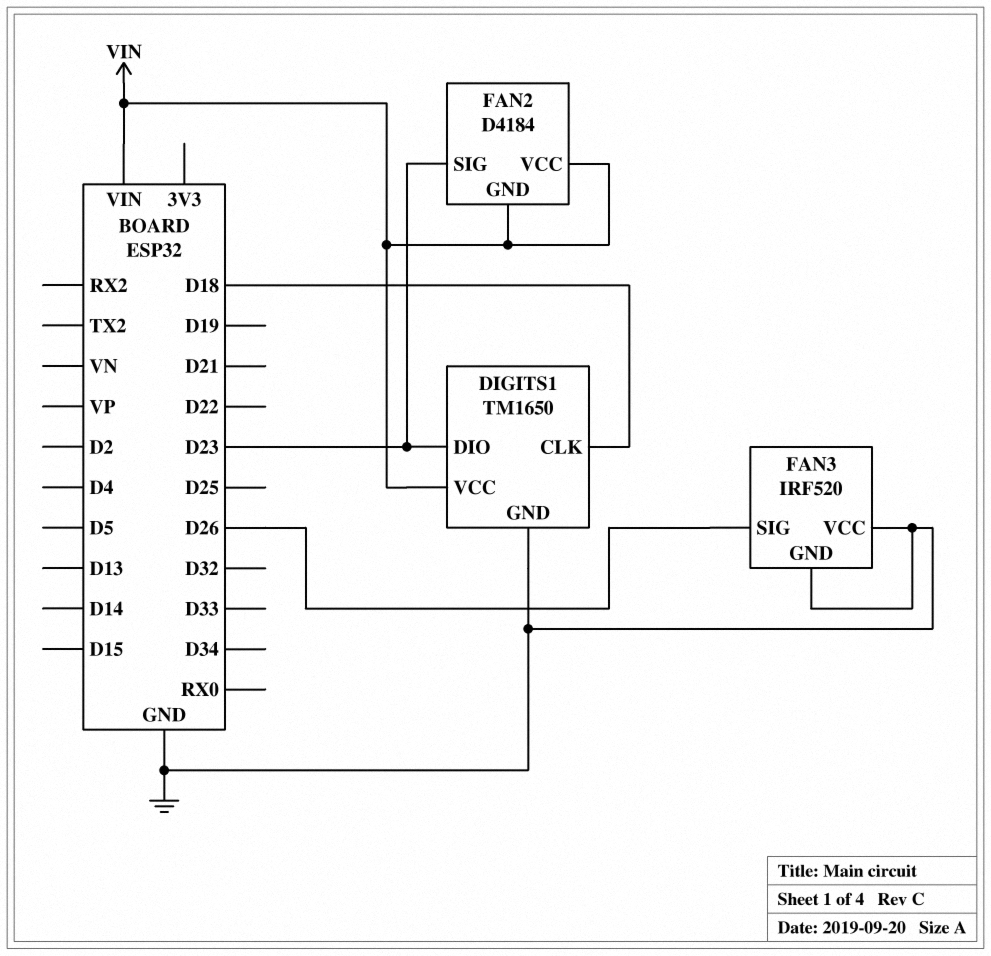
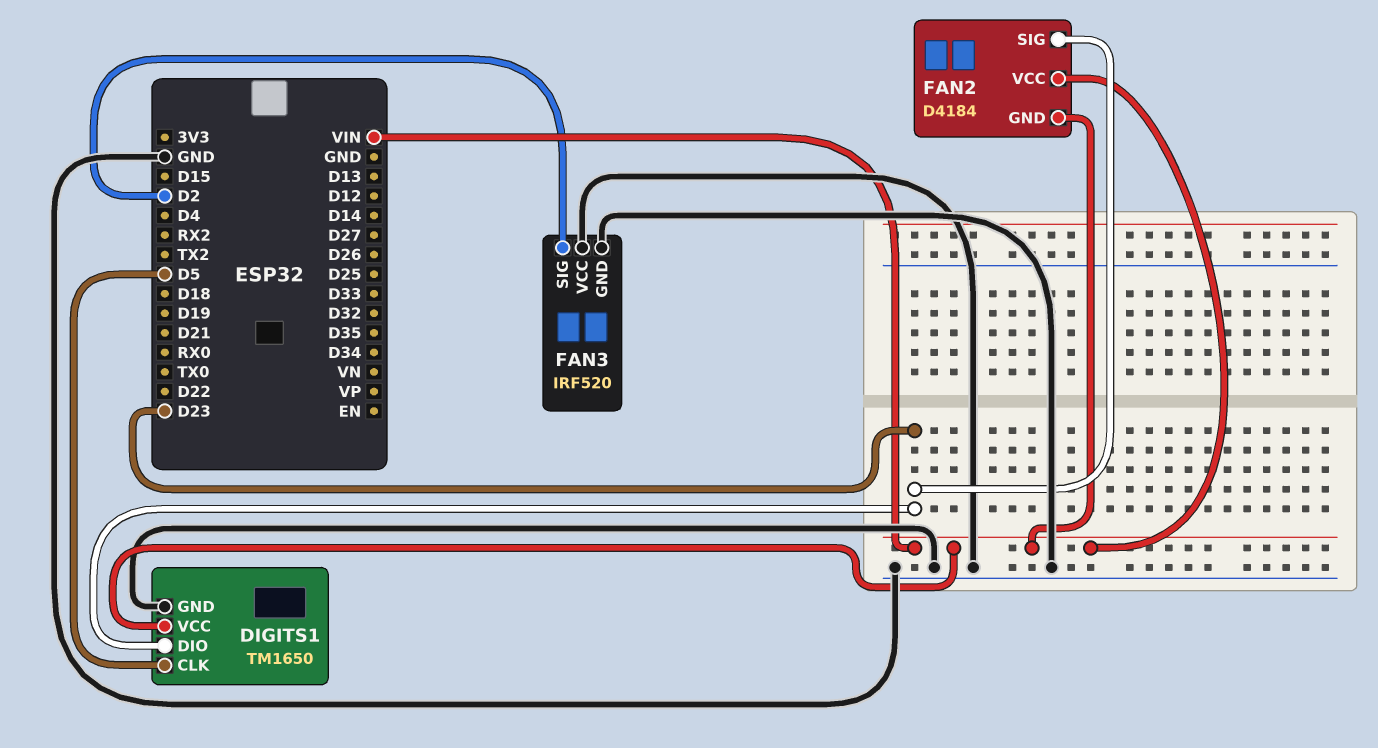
DIGITS1 pin CLK: D18 -> D5
FAN3 pin SIG: D26 -> D2

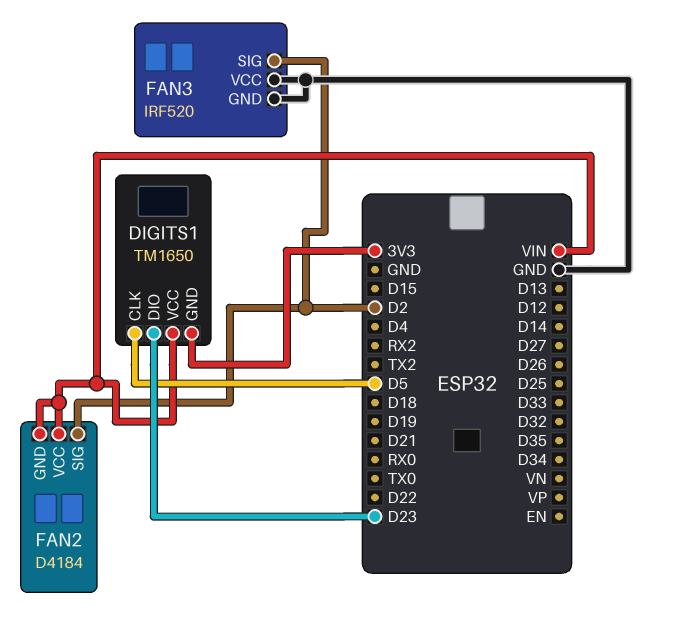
DIGITS1 pin GND: GND -> 3V3
FAN2 pin SIG: D23 -> D2

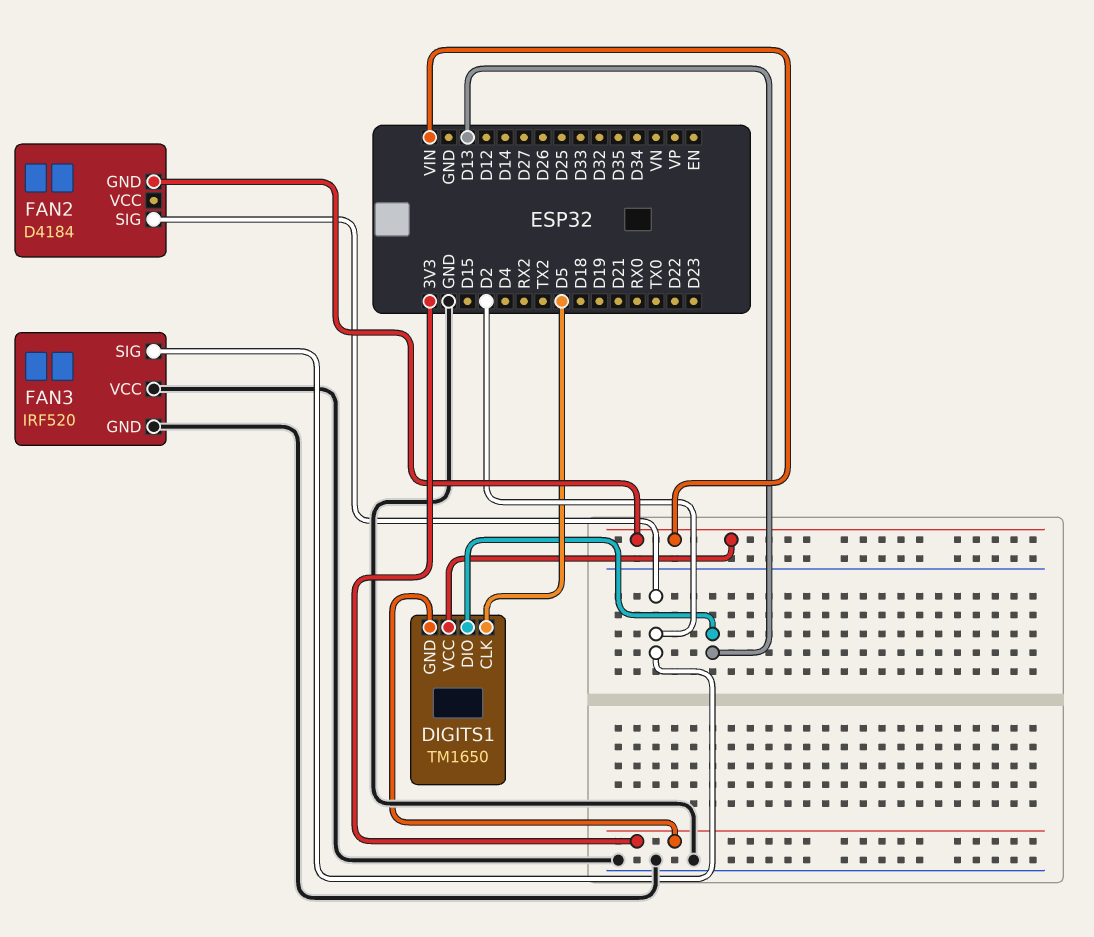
DIGITS1 pin DIO: D23 -> D13
FAN2 pin VCC: VIN -> none

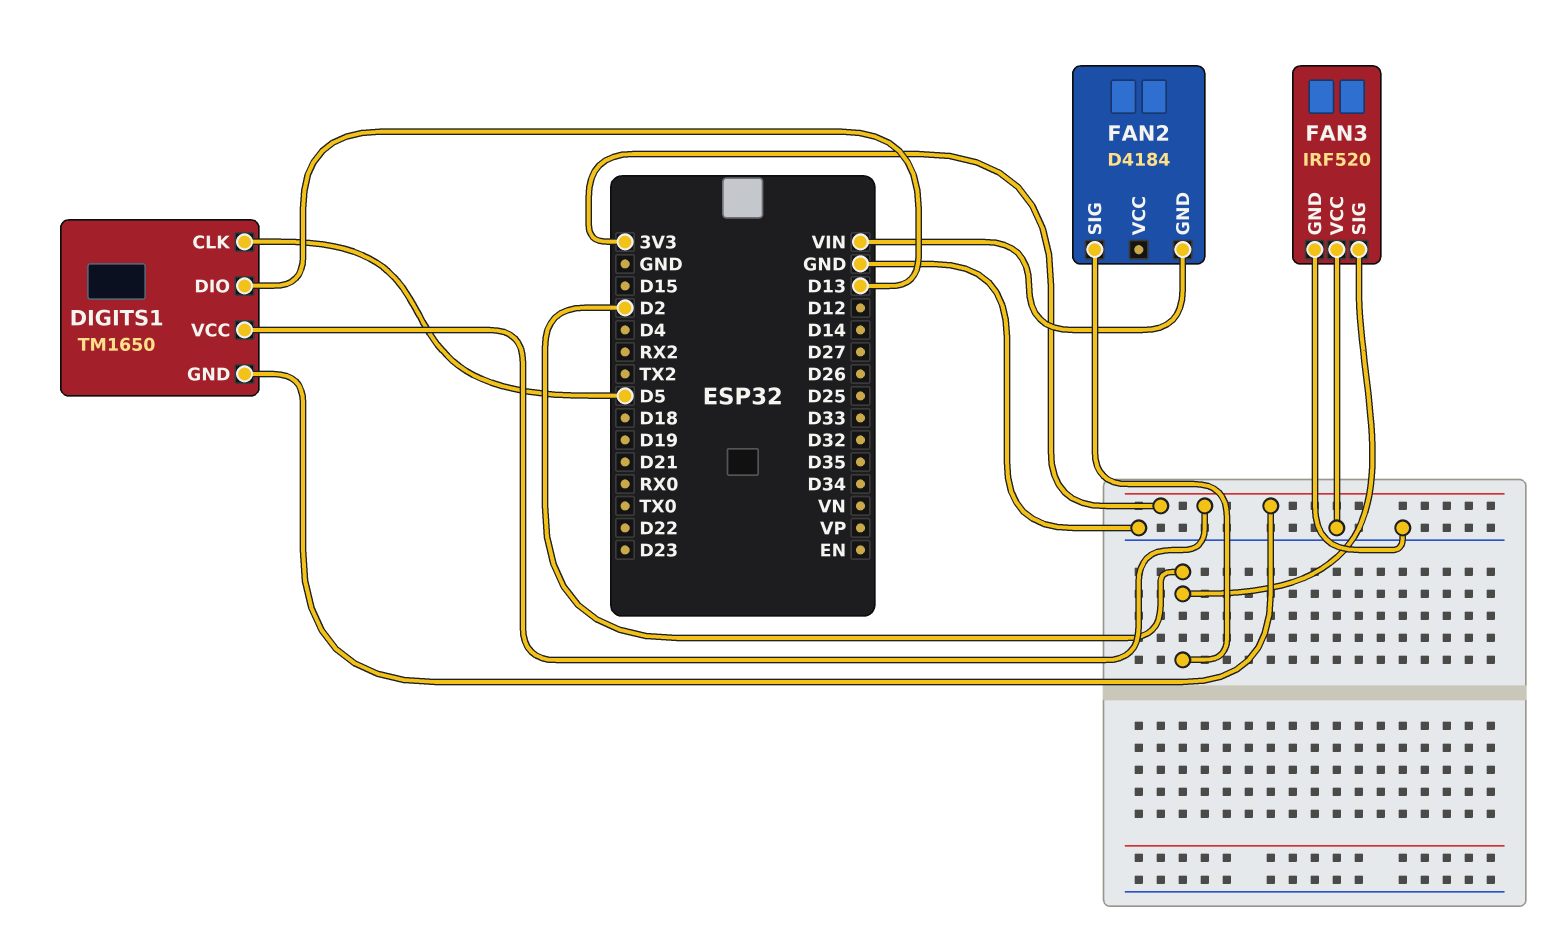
DIGITS1 pin VCC: VIN -> 3V3

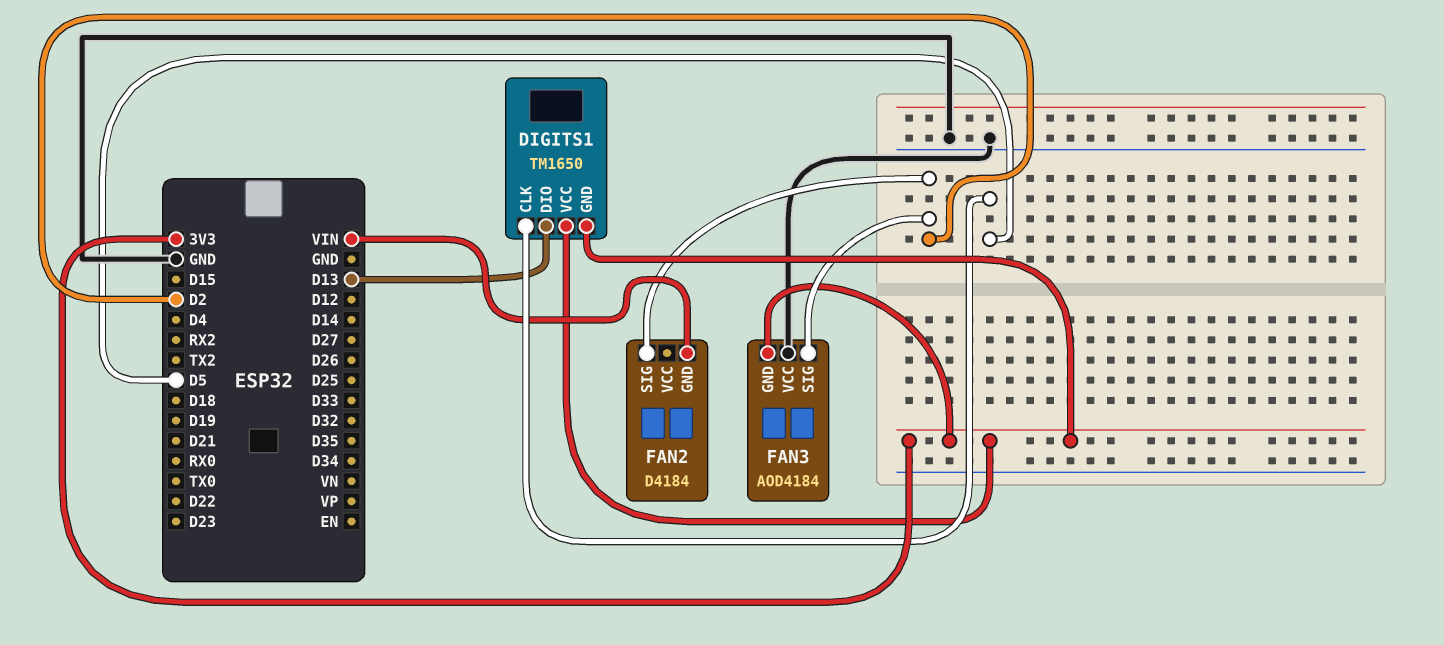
FAN3: IRF520 -> AOD4184
FAN3 pin GND: GND -> 3V3

